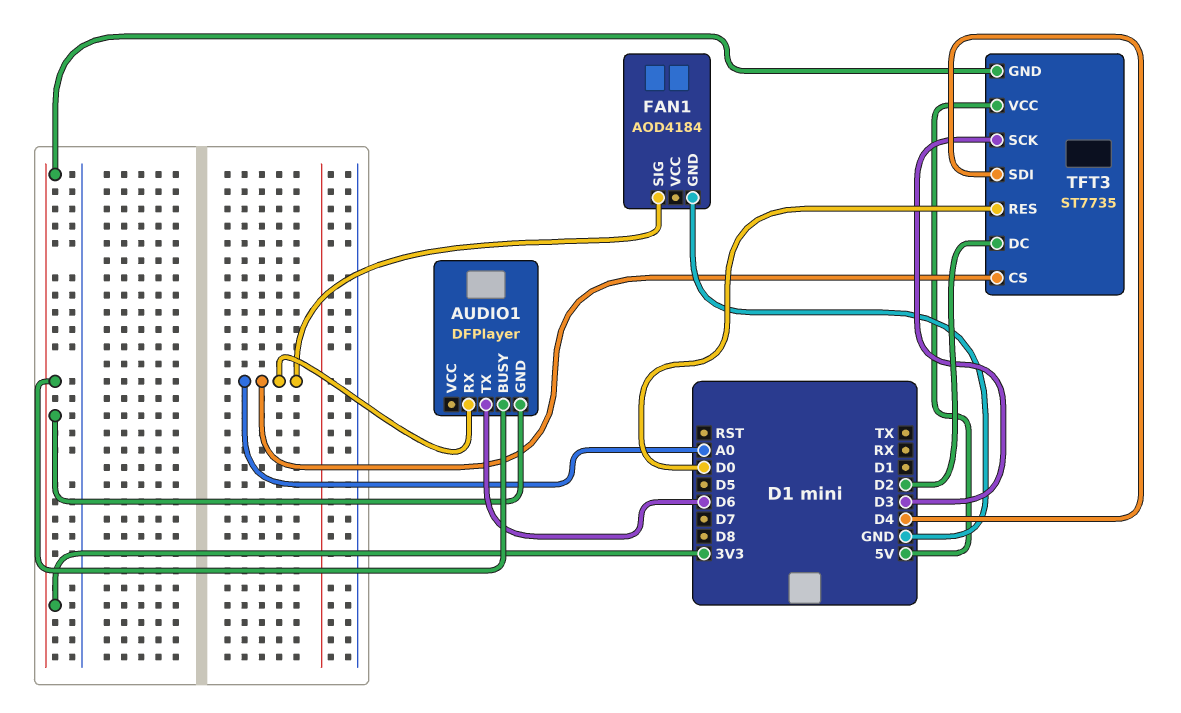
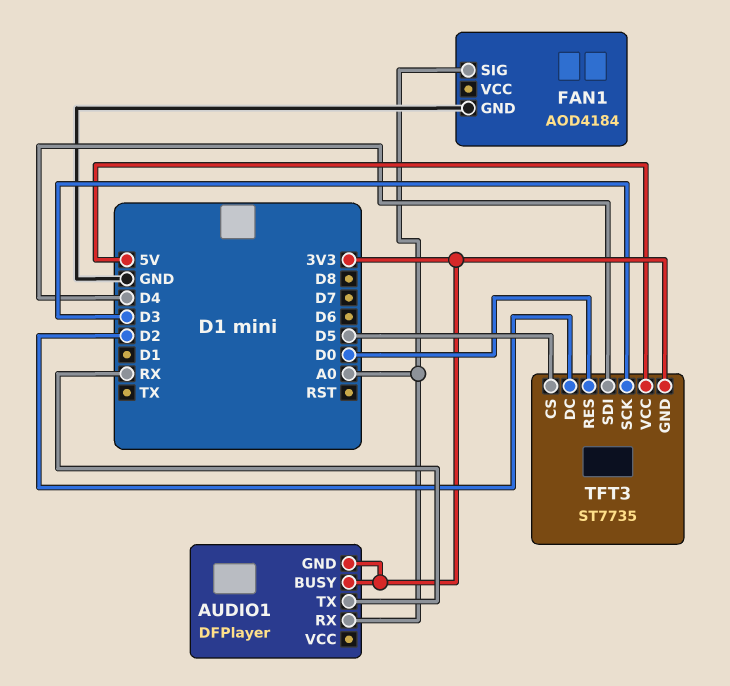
AUDIO1 pin TX: D6 -> RX
TFT3 pin CS: A0 -> D5

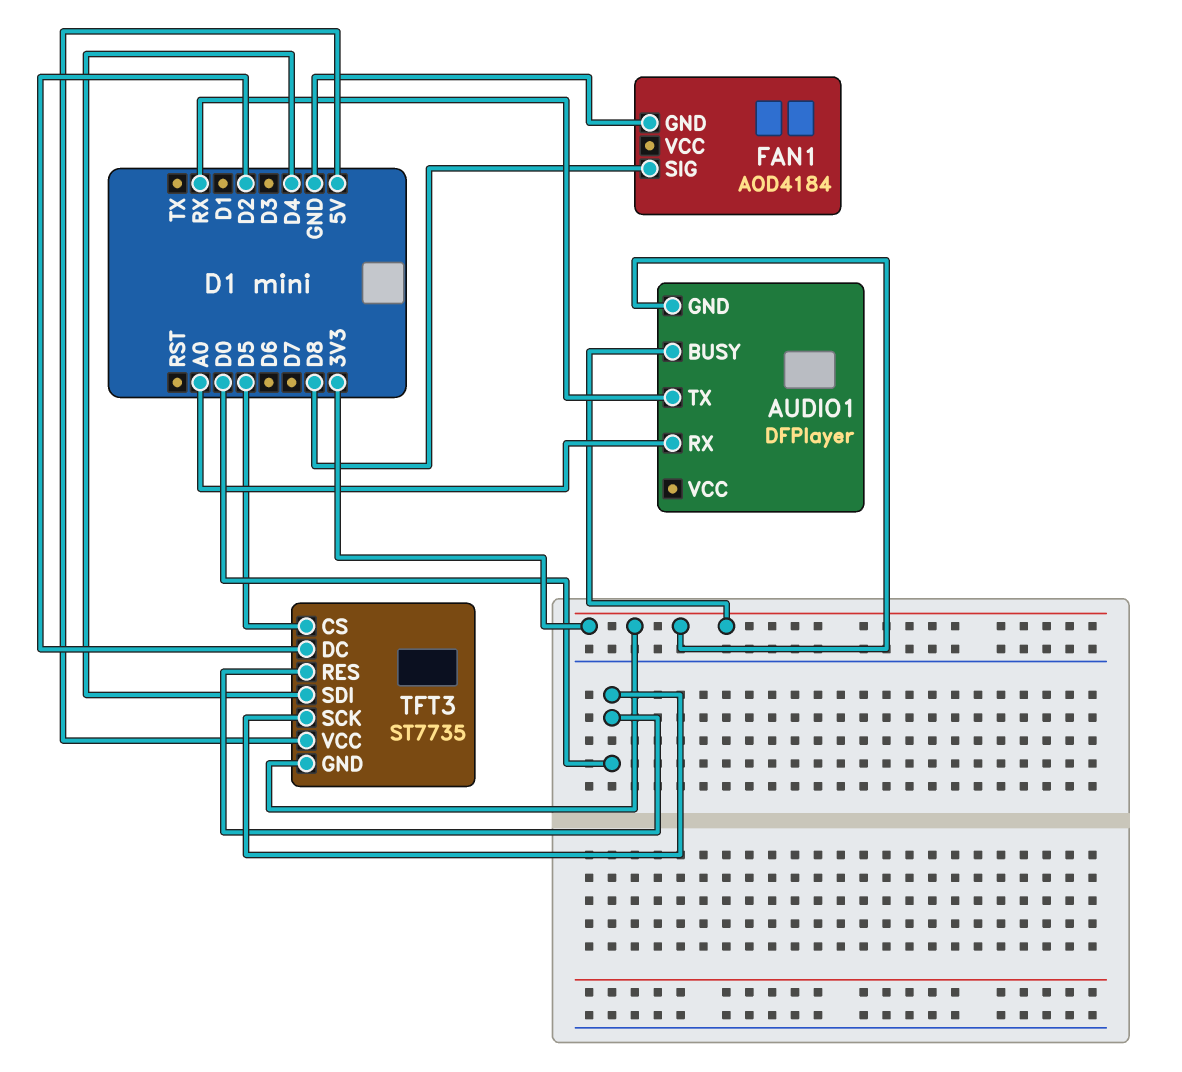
FAN1 pin SIG: A0 -> D8
TFT3 pin SCK: D3 -> D0

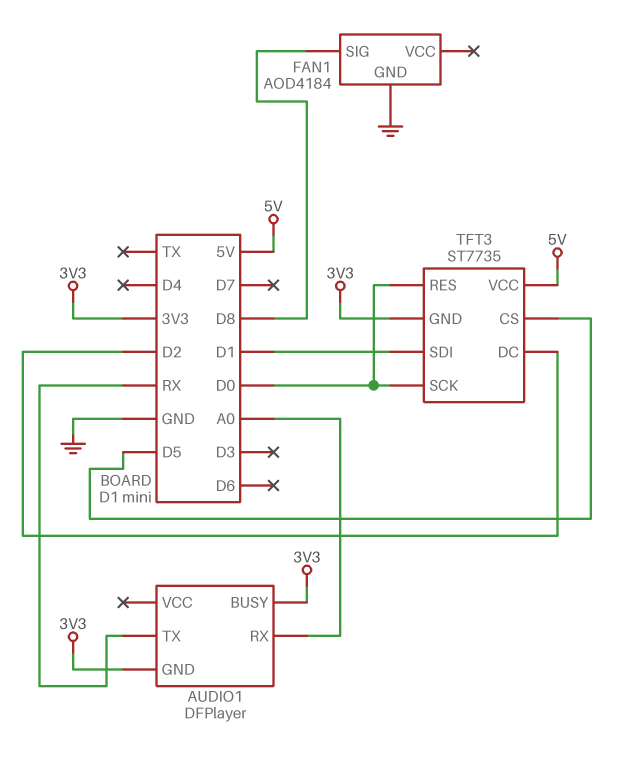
TFT3 pin SDI: D4 -> D1

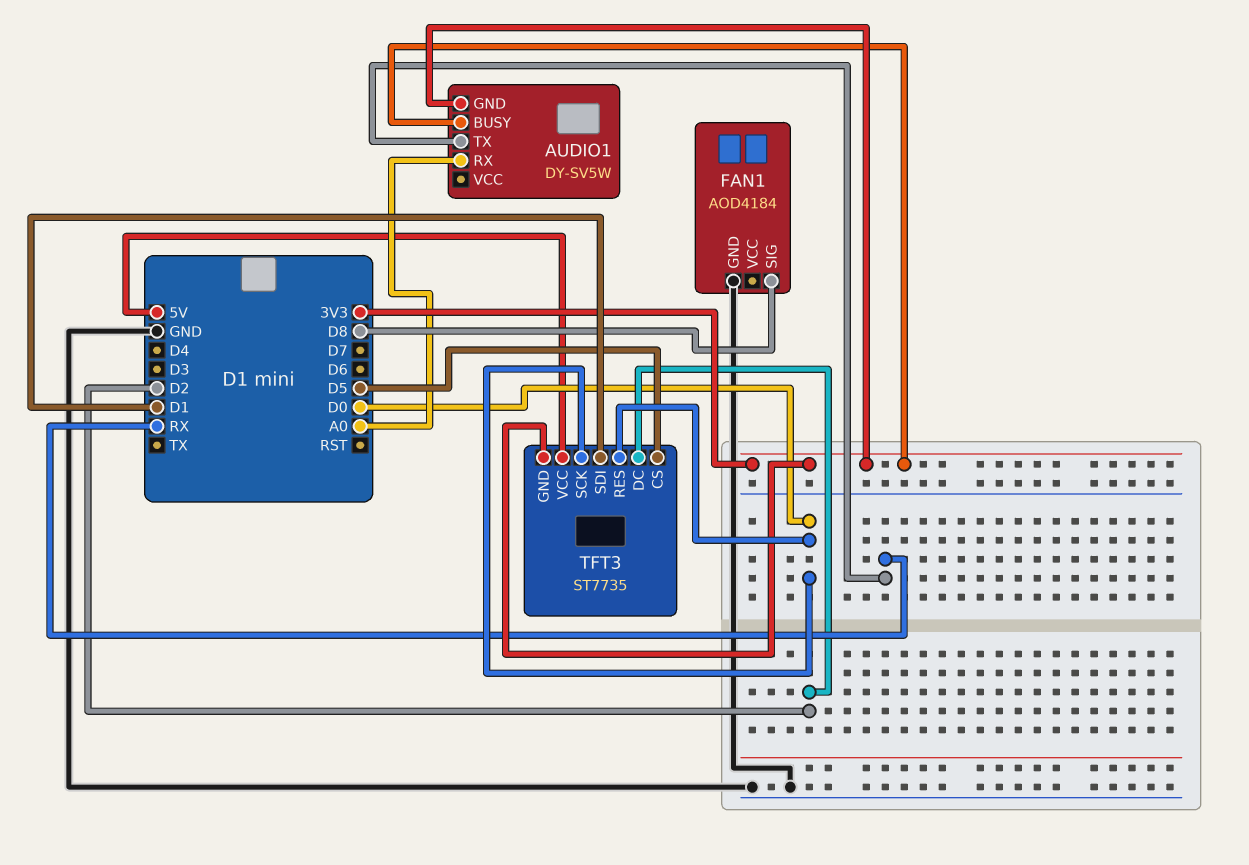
AUDIO1: DFPlayer -> DY-SV5W

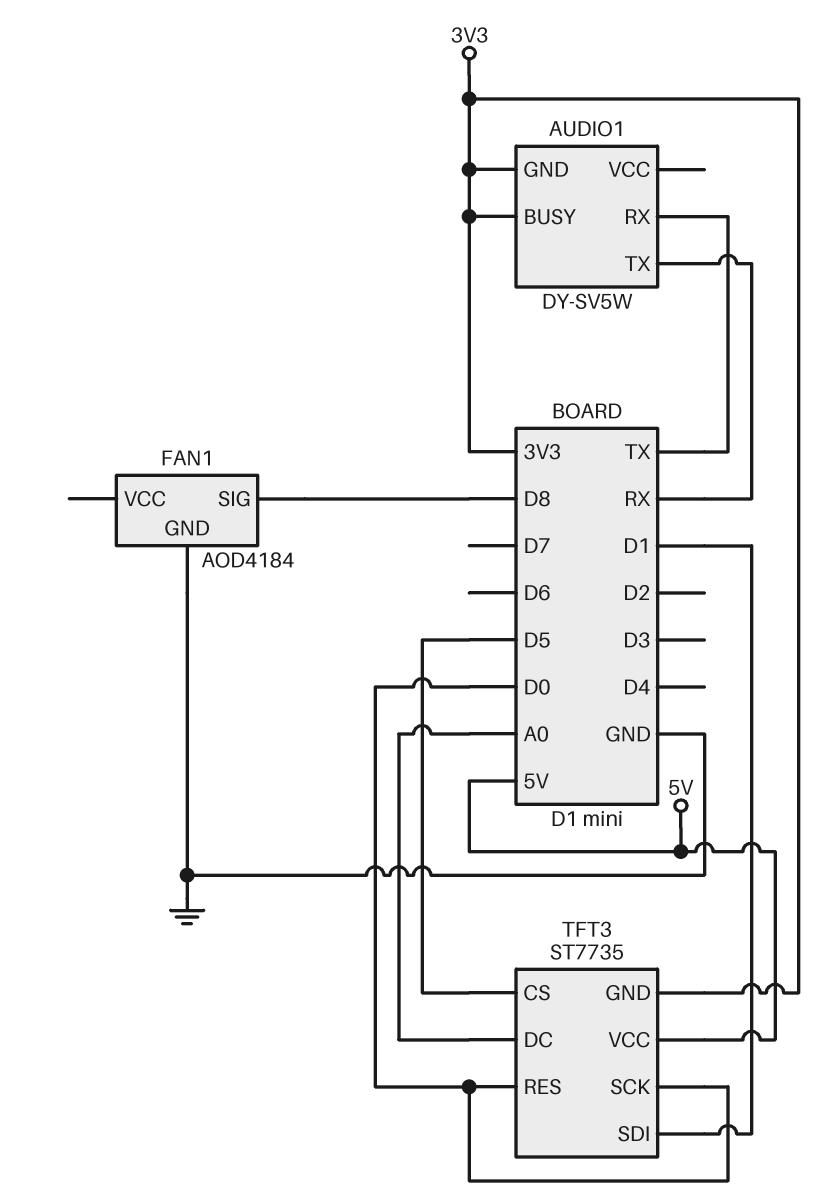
AUDIO1 pin RX: A0 -> TX
TFT3 pin DC: D2 -> A0

